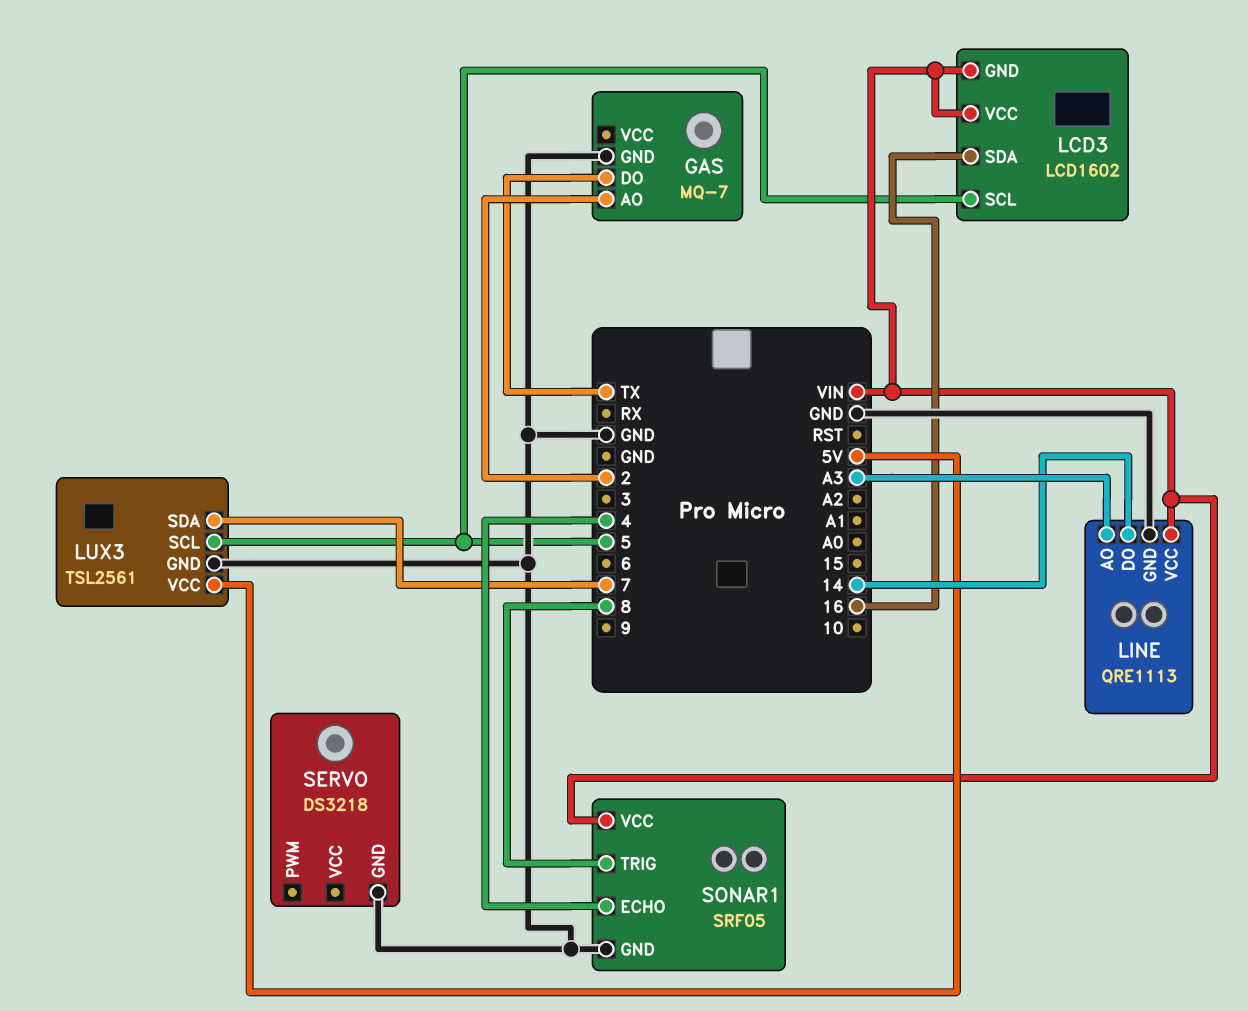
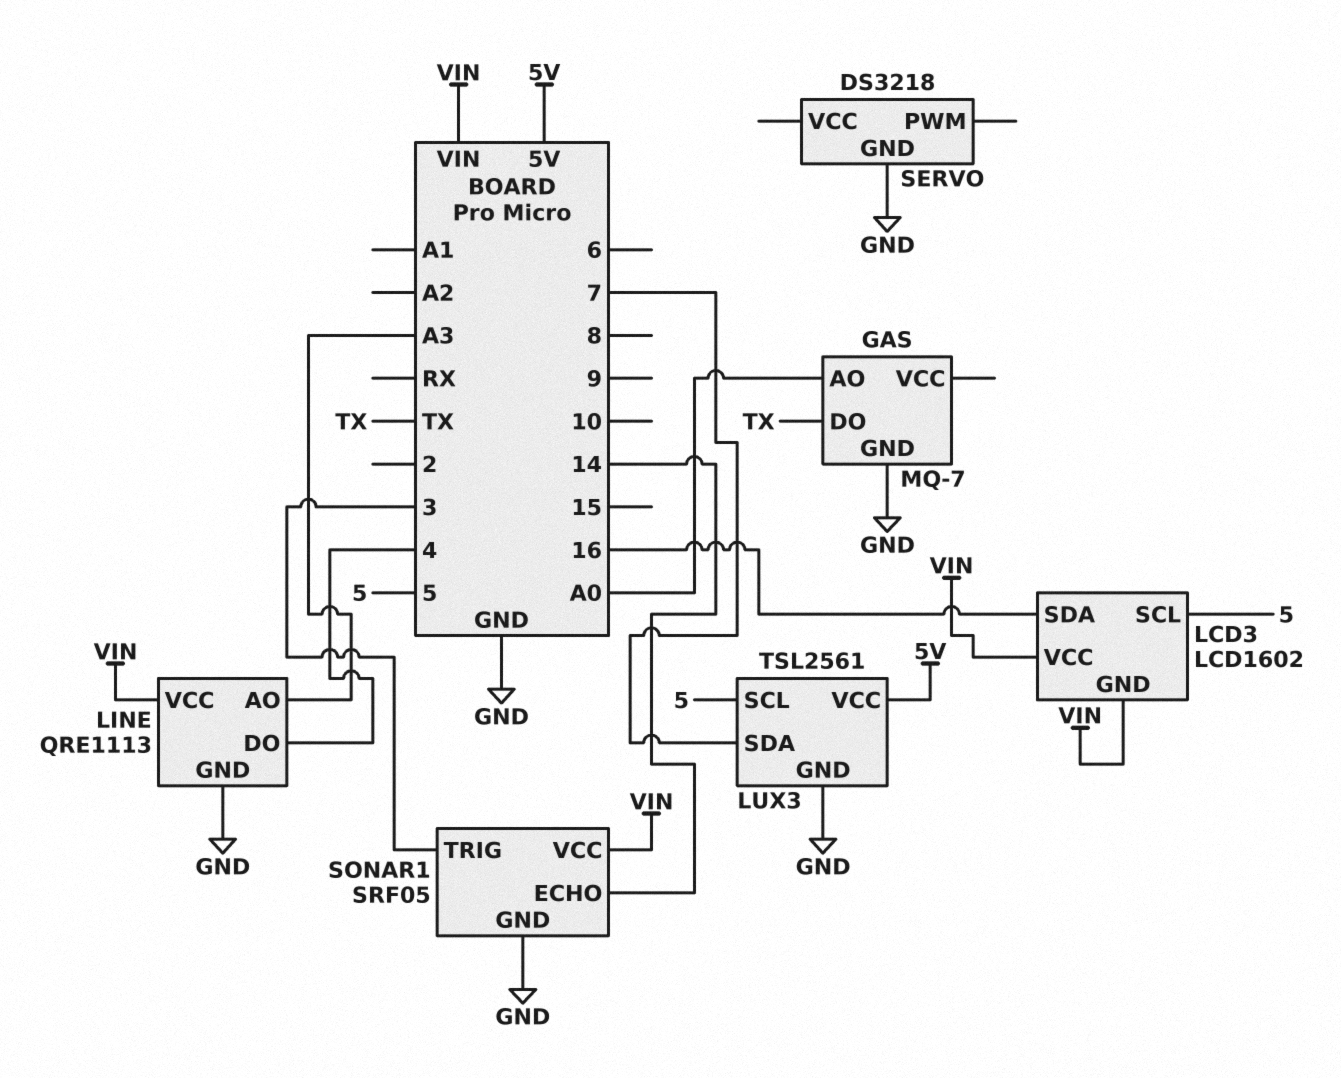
GAS pin AO: 2 -> A0
LINE pin DO: 14 -> 4
SONAR1 pin ECHO: 4 -> 14
SONAR1 pin TRIG: 8 -> 3

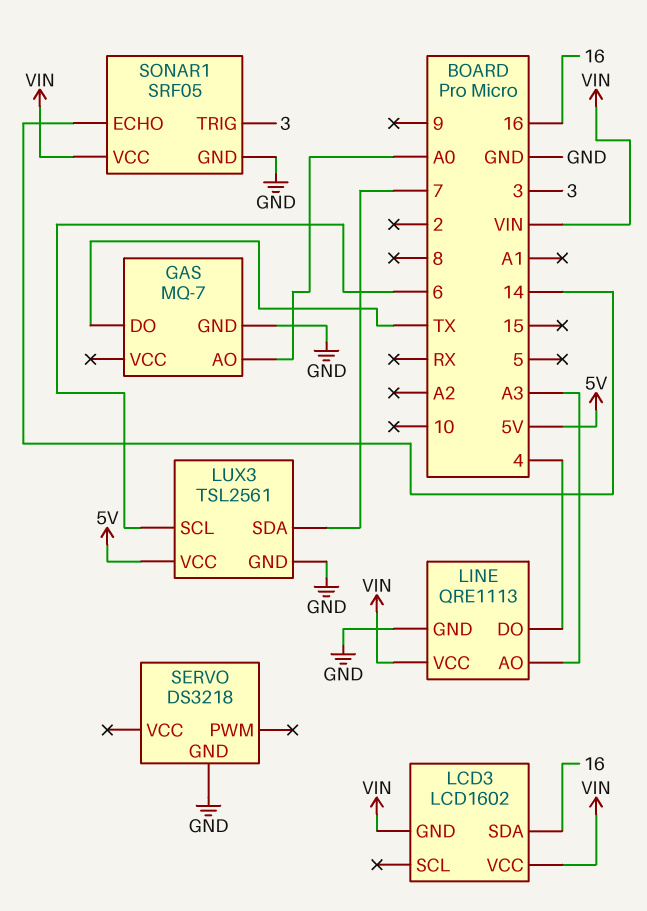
LCD3 pin SCL: 5 -> none
LUX3 pin SCL: 5 -> 6

